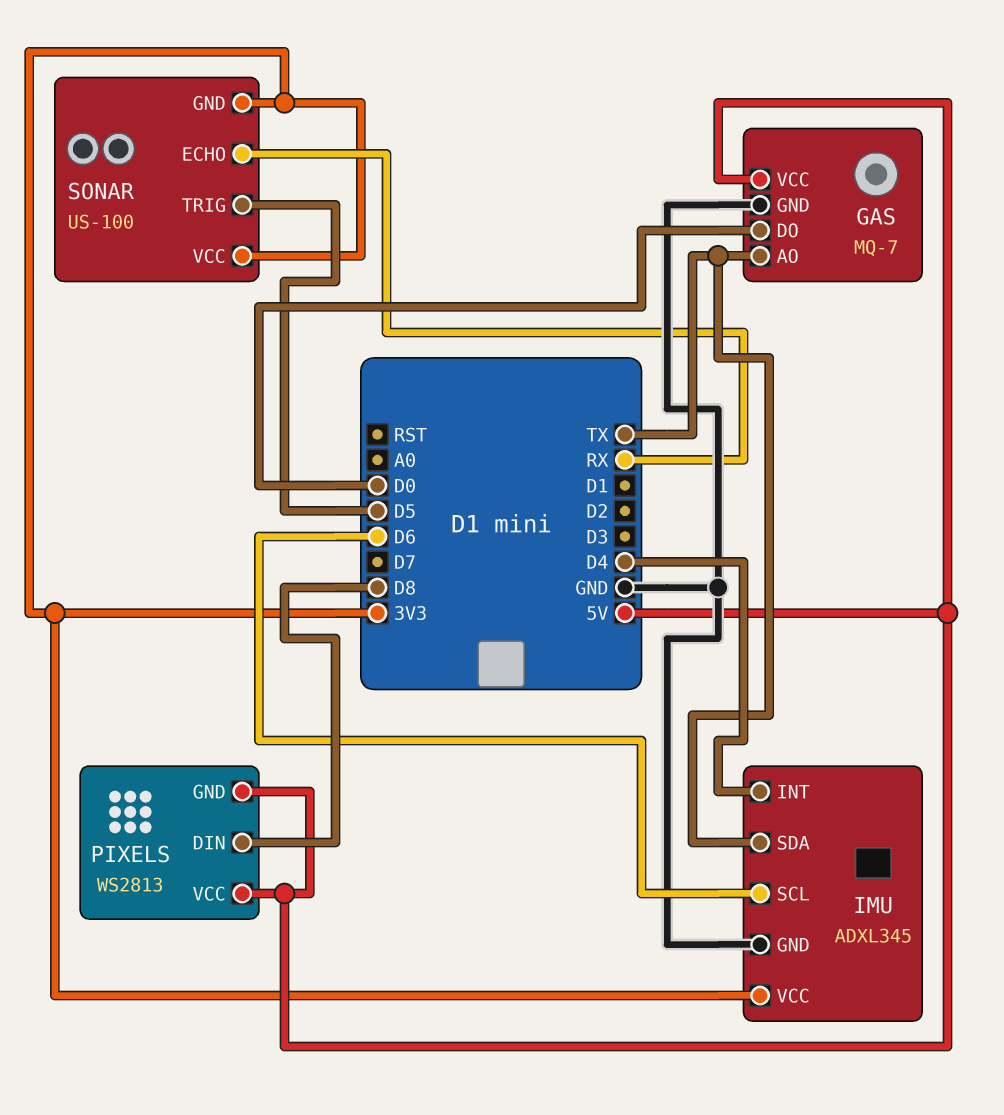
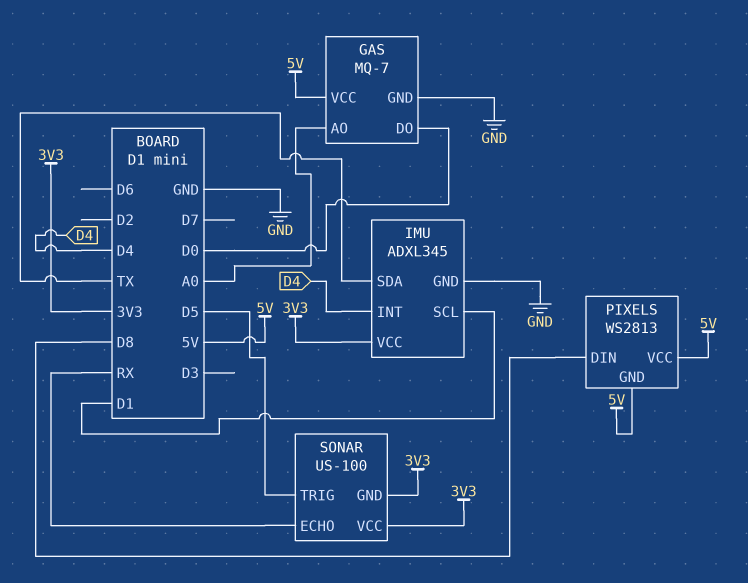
GAS pin AO: TX -> A0
IMU pin SCL: D6 -> D1

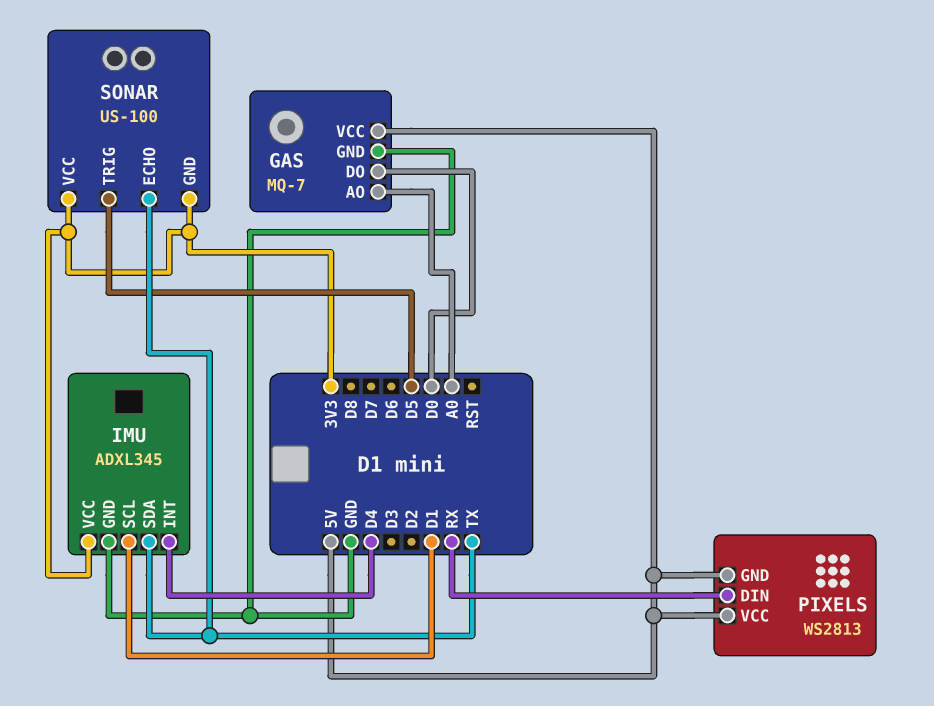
PIXELS pin DIN: D8 -> RX
SONAR pin ECHO: RX -> TX

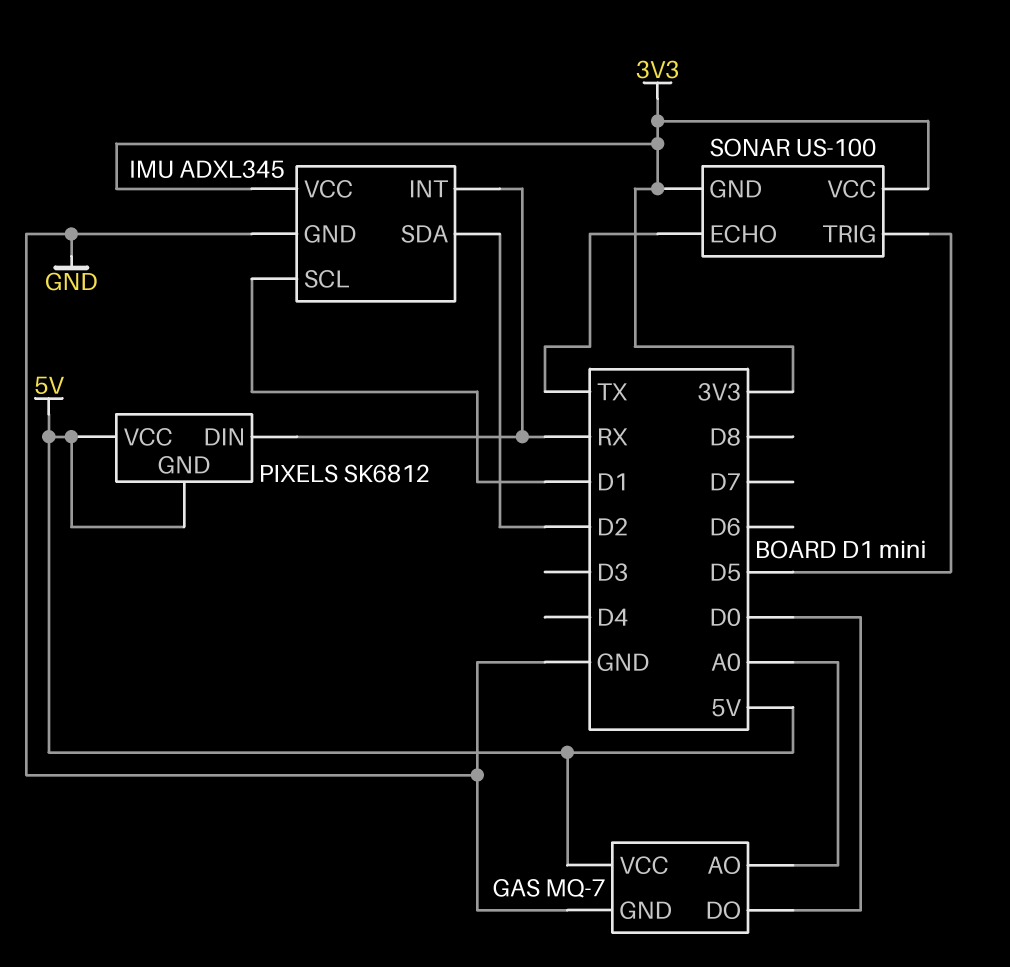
IMU pin INT: D4 -> RX
IMU pin SDA: TX -> D2
PIXELS: WS2813 -> SK6812

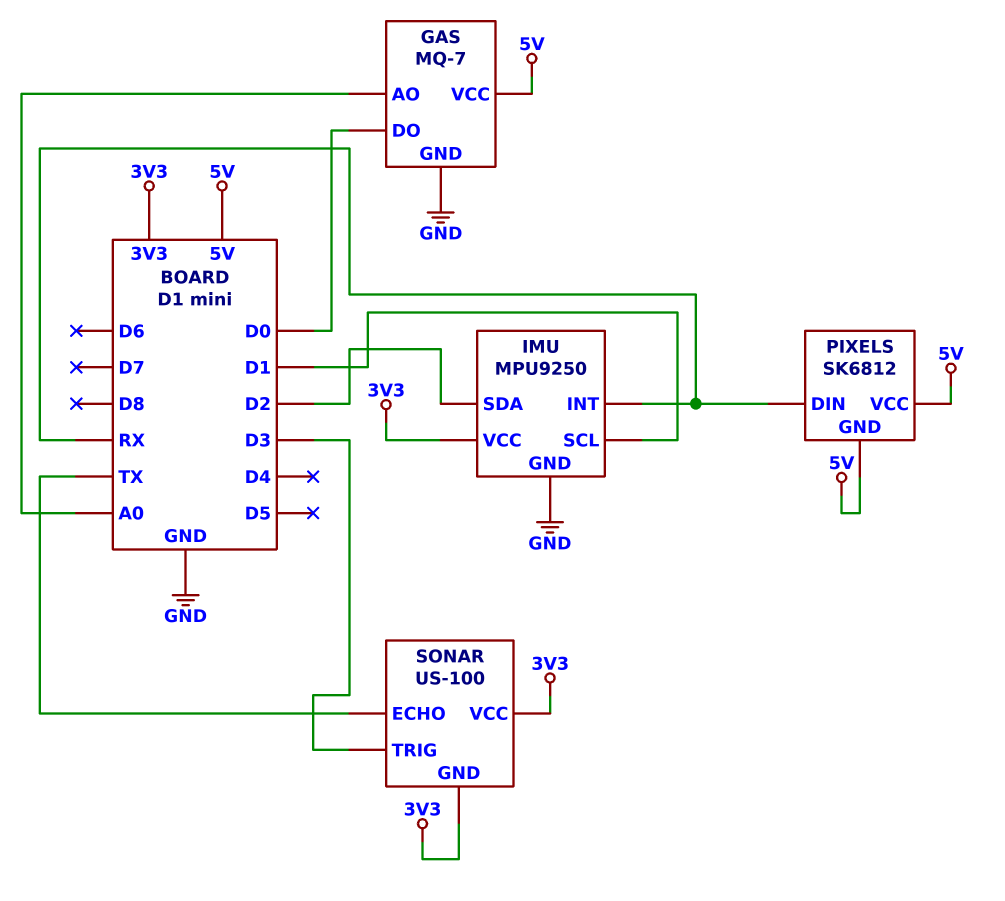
IMU: ADXL345 -> MPU9250
SONAR pin TRIG: D5 -> D3

